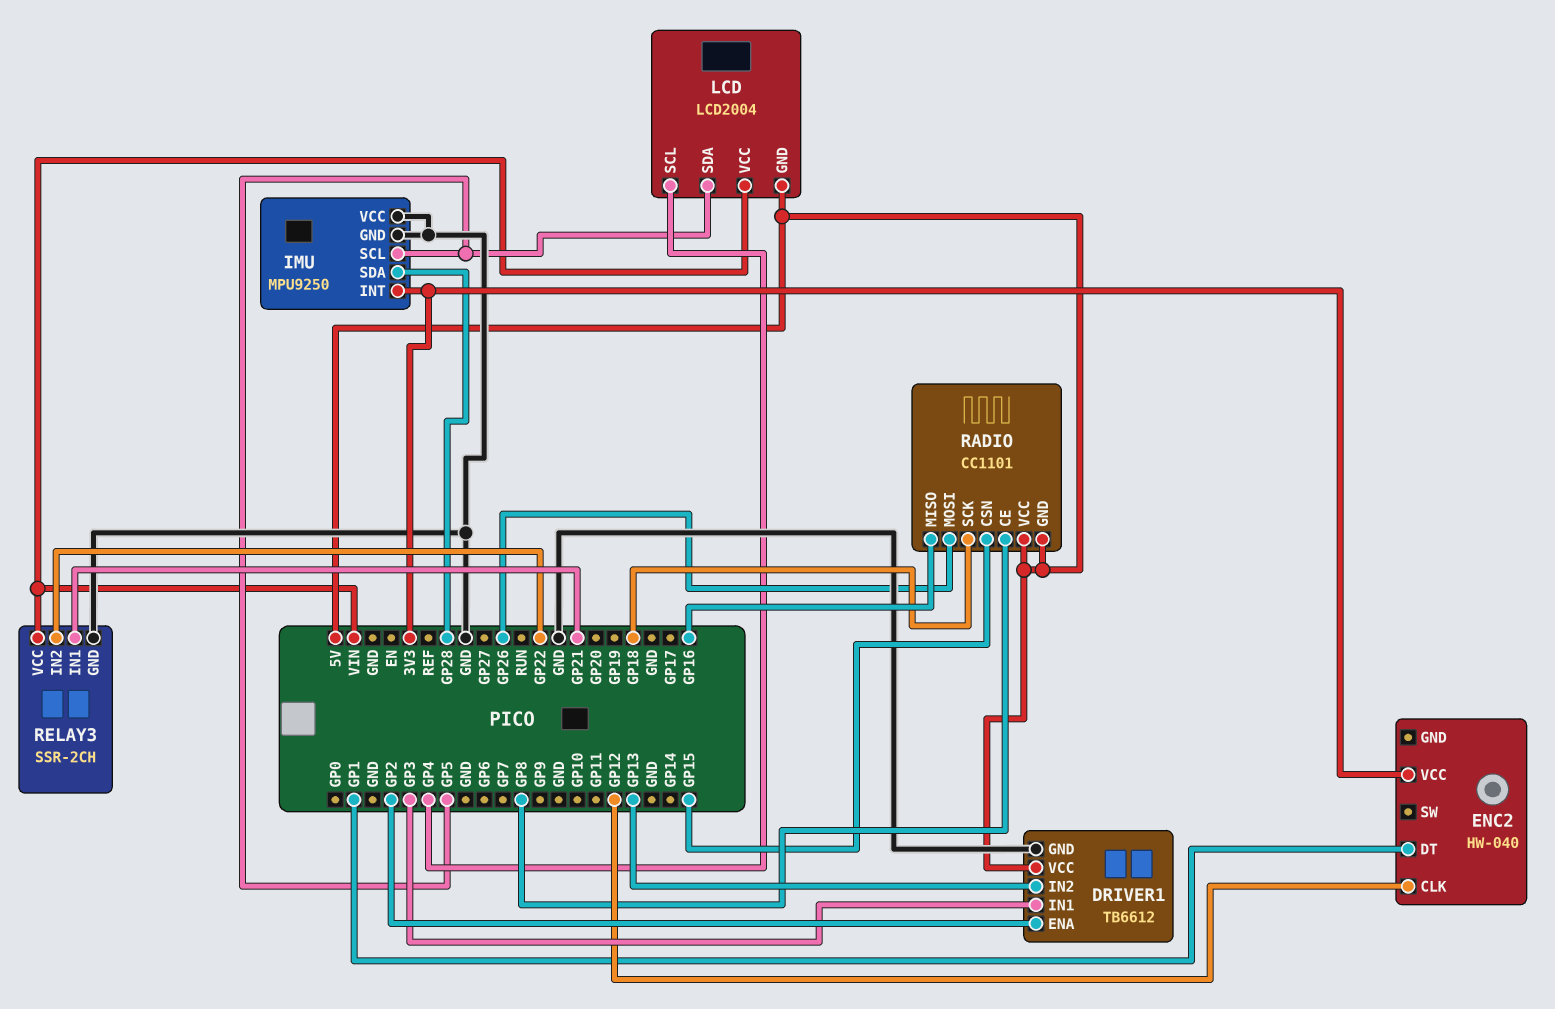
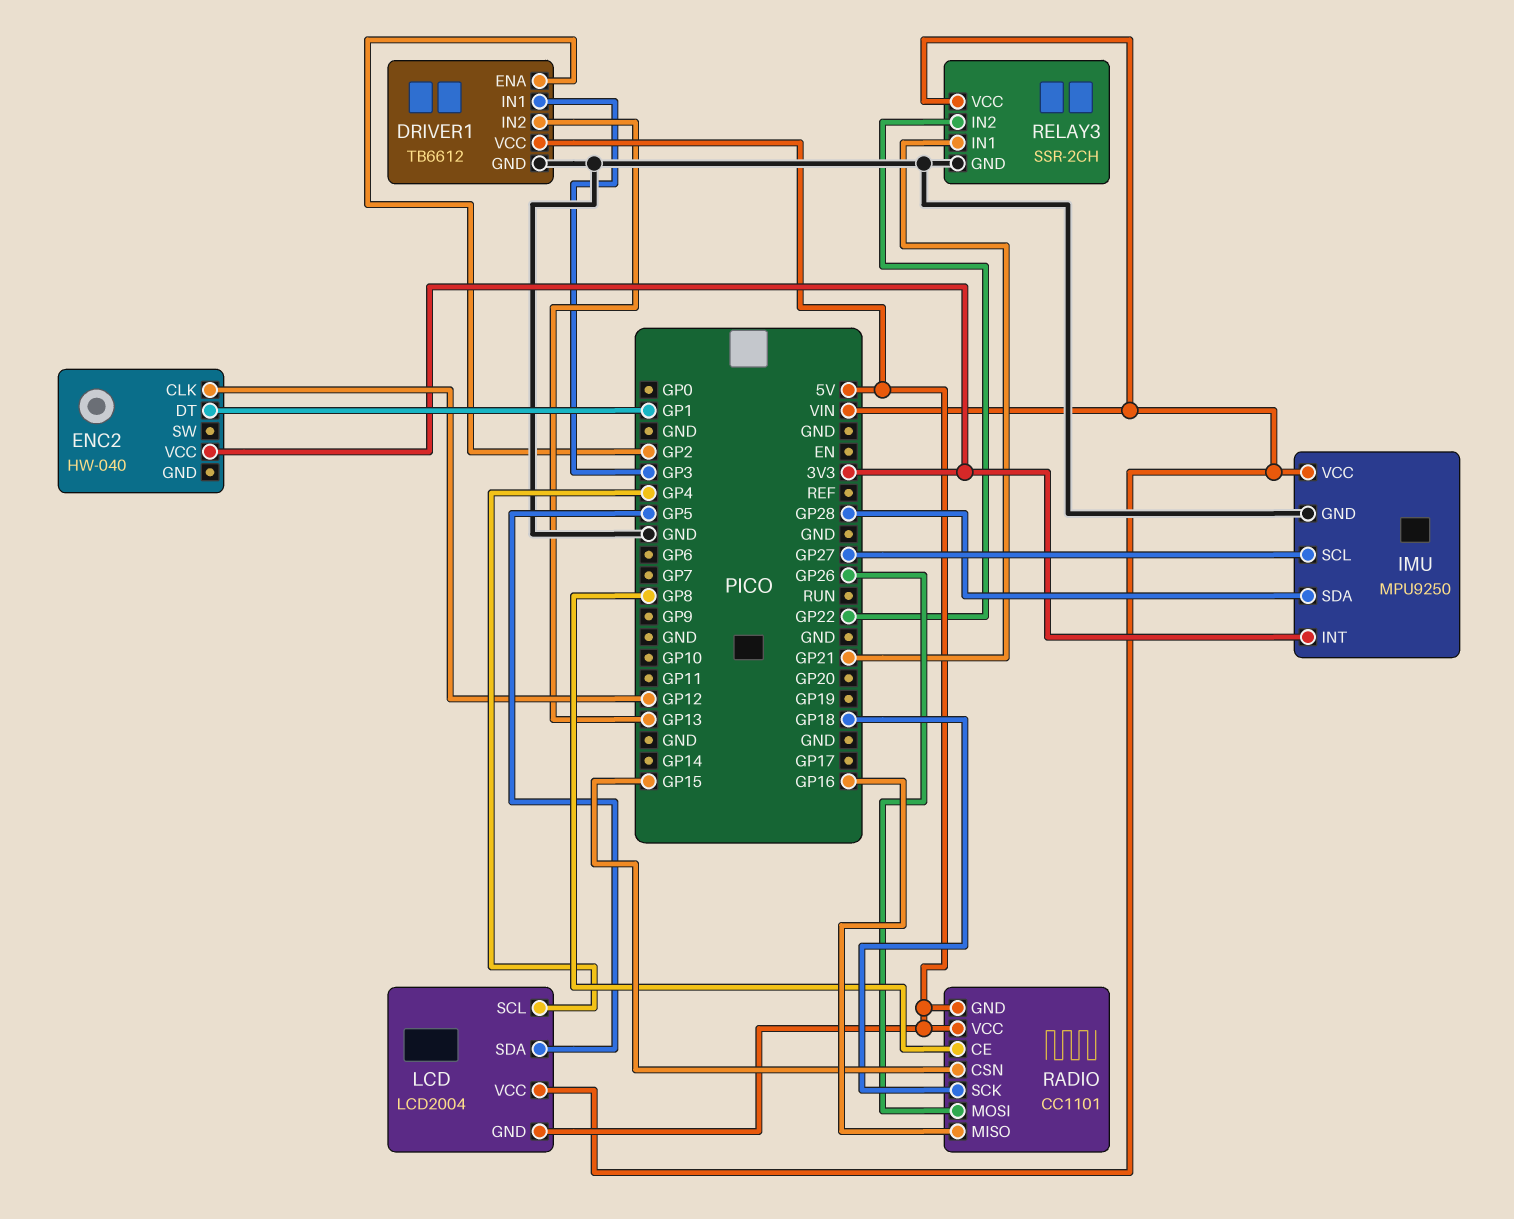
IMU pin SCL: GP5 -> GP27
IMU pin VCC: GND -> VIN

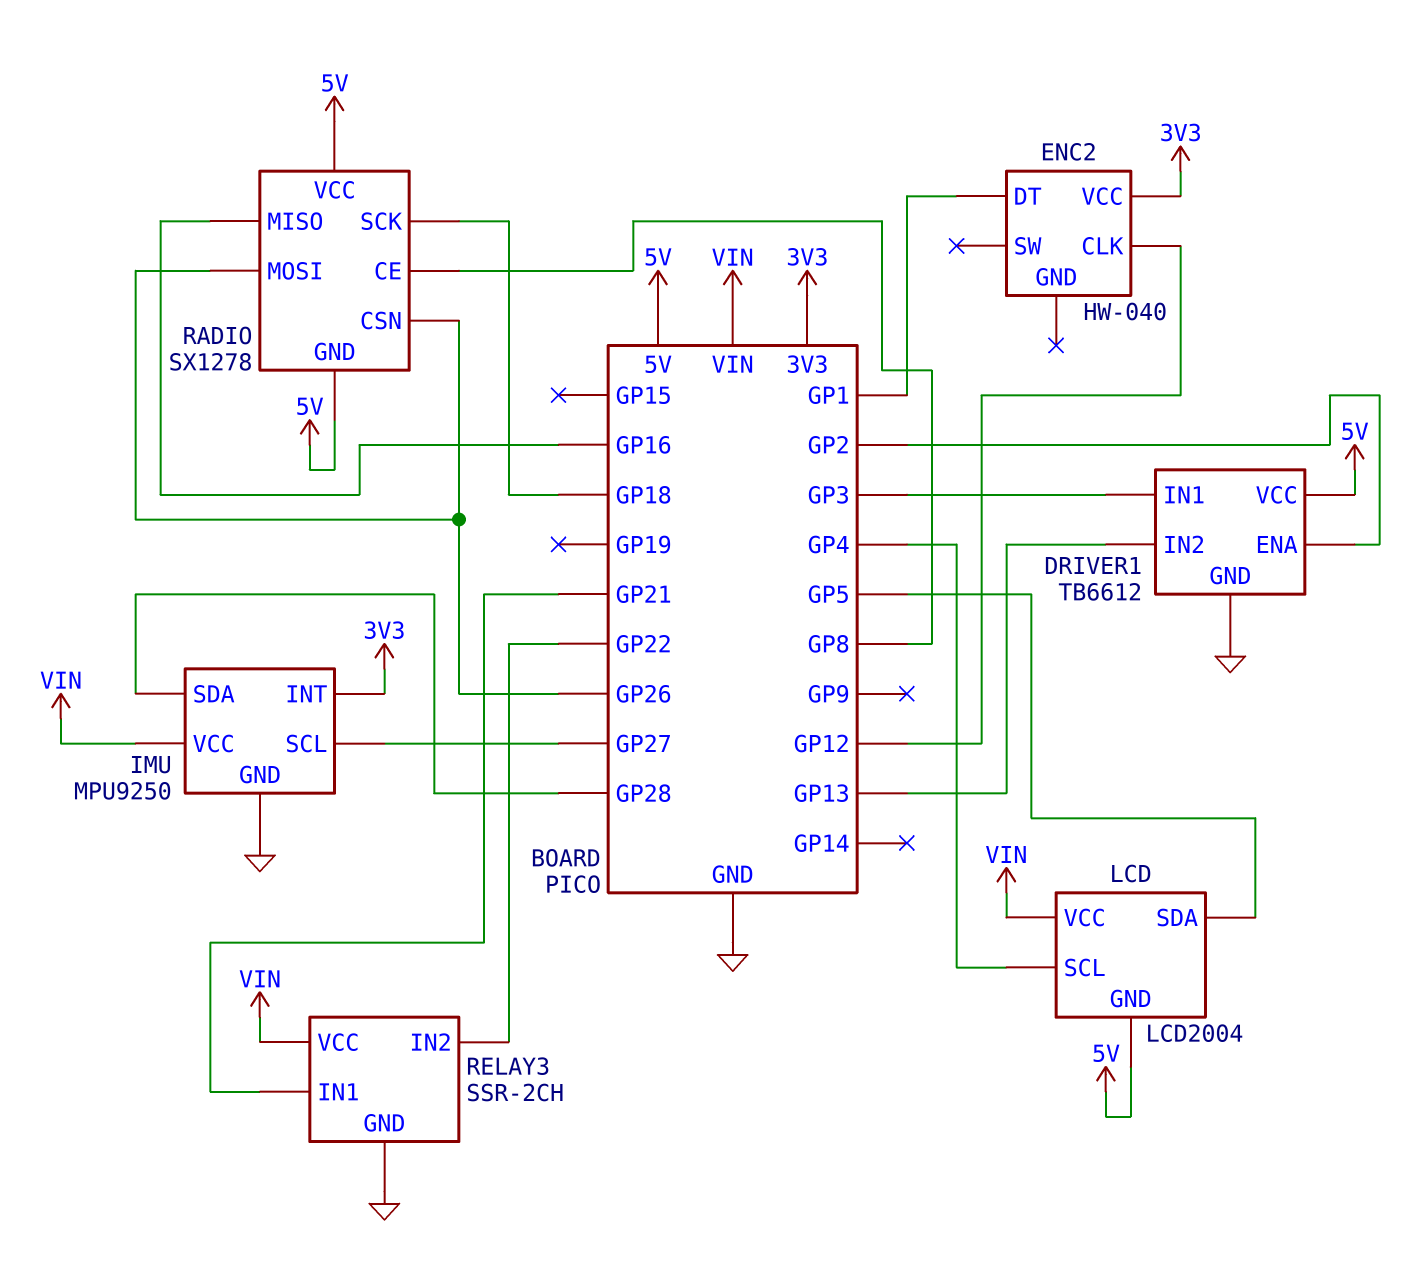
RADIO: CC1101 -> SX1278
RADIO pin CSN: GP15 -> GP26

